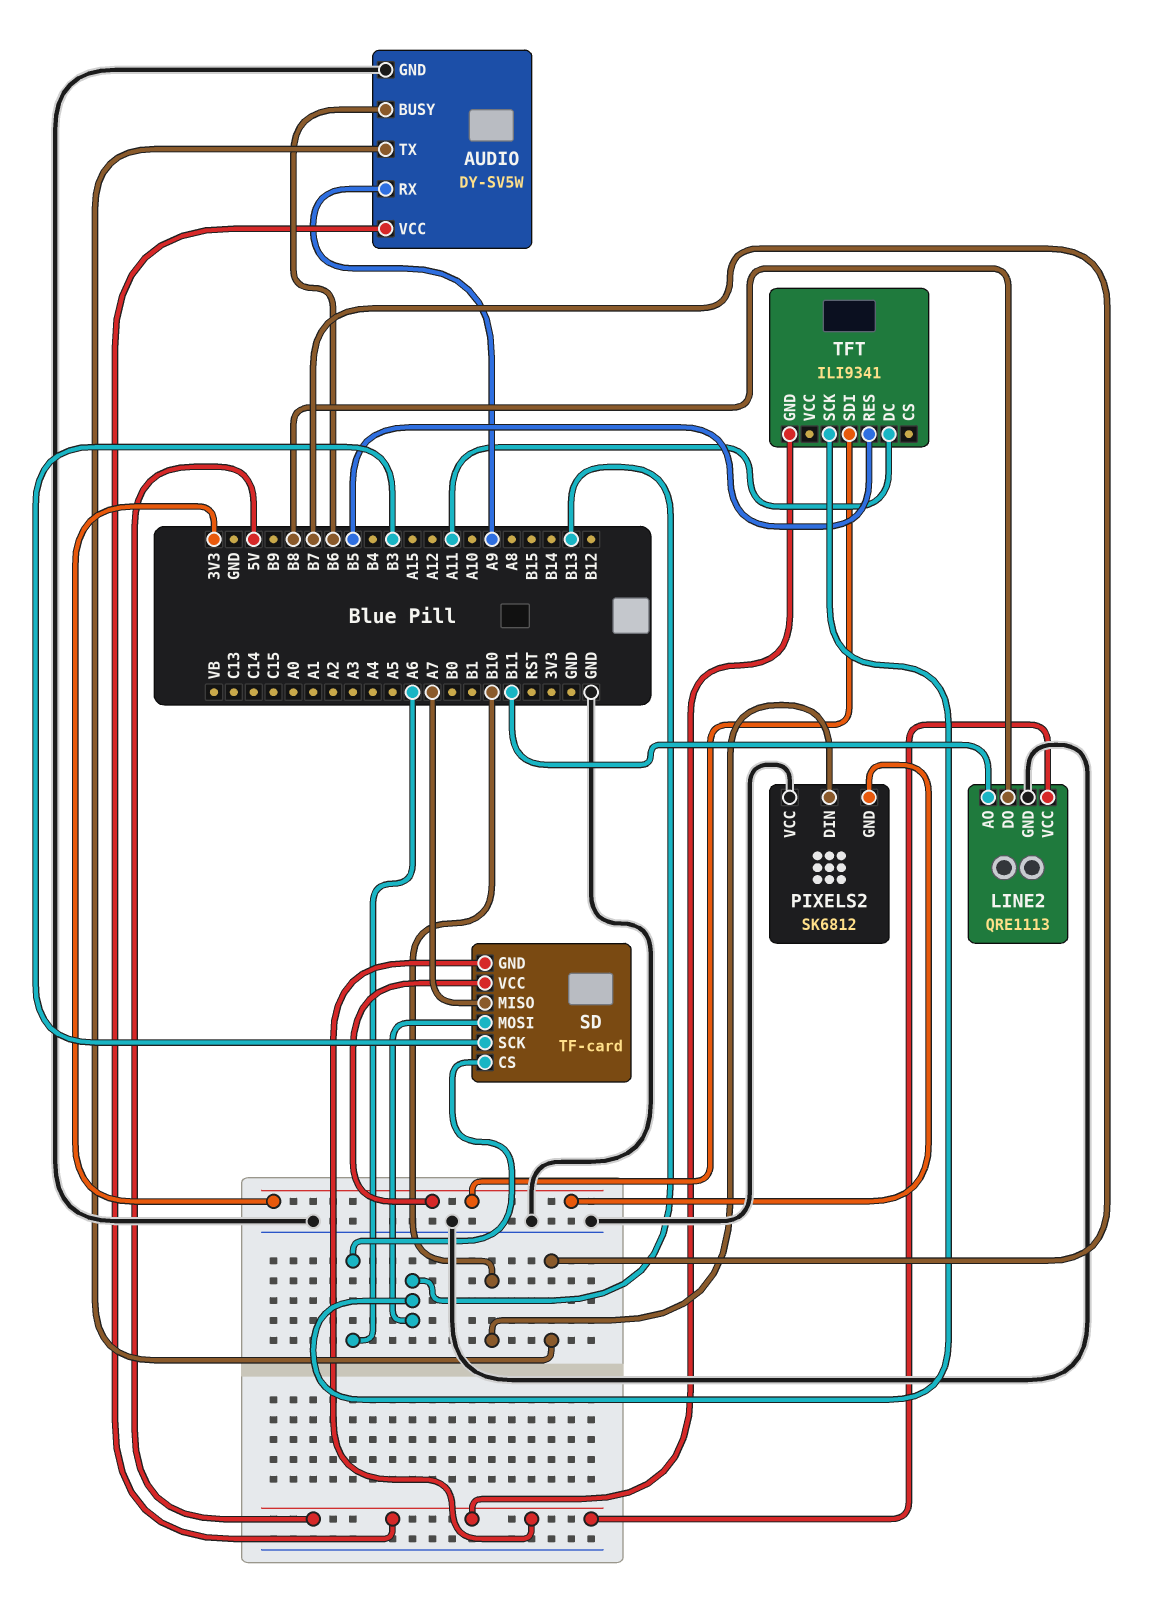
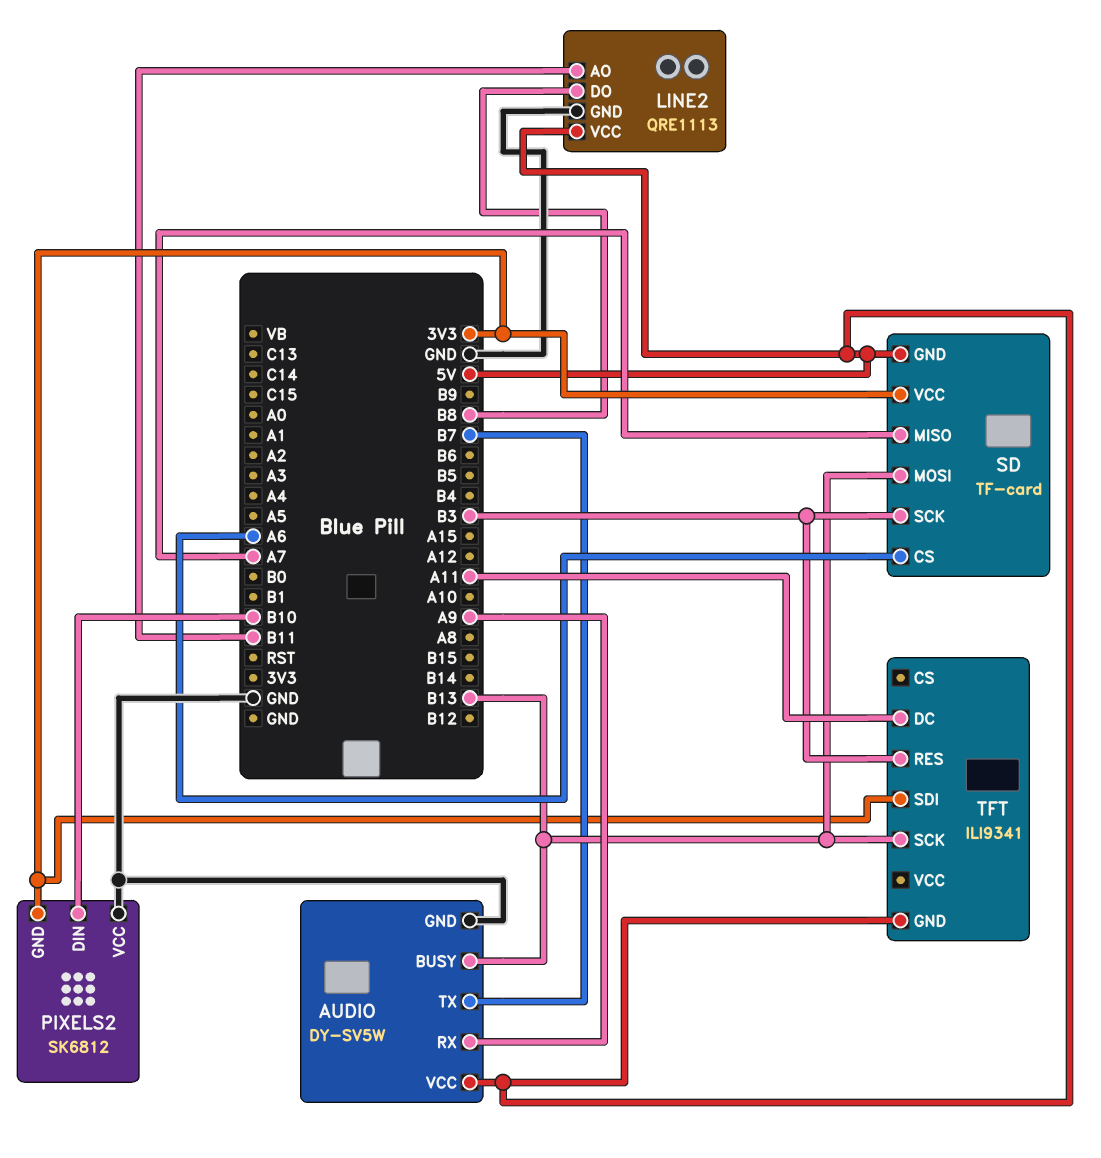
AUDIO pin BUSY: B6 -> B13
TFT pin RES: B5 -> B3

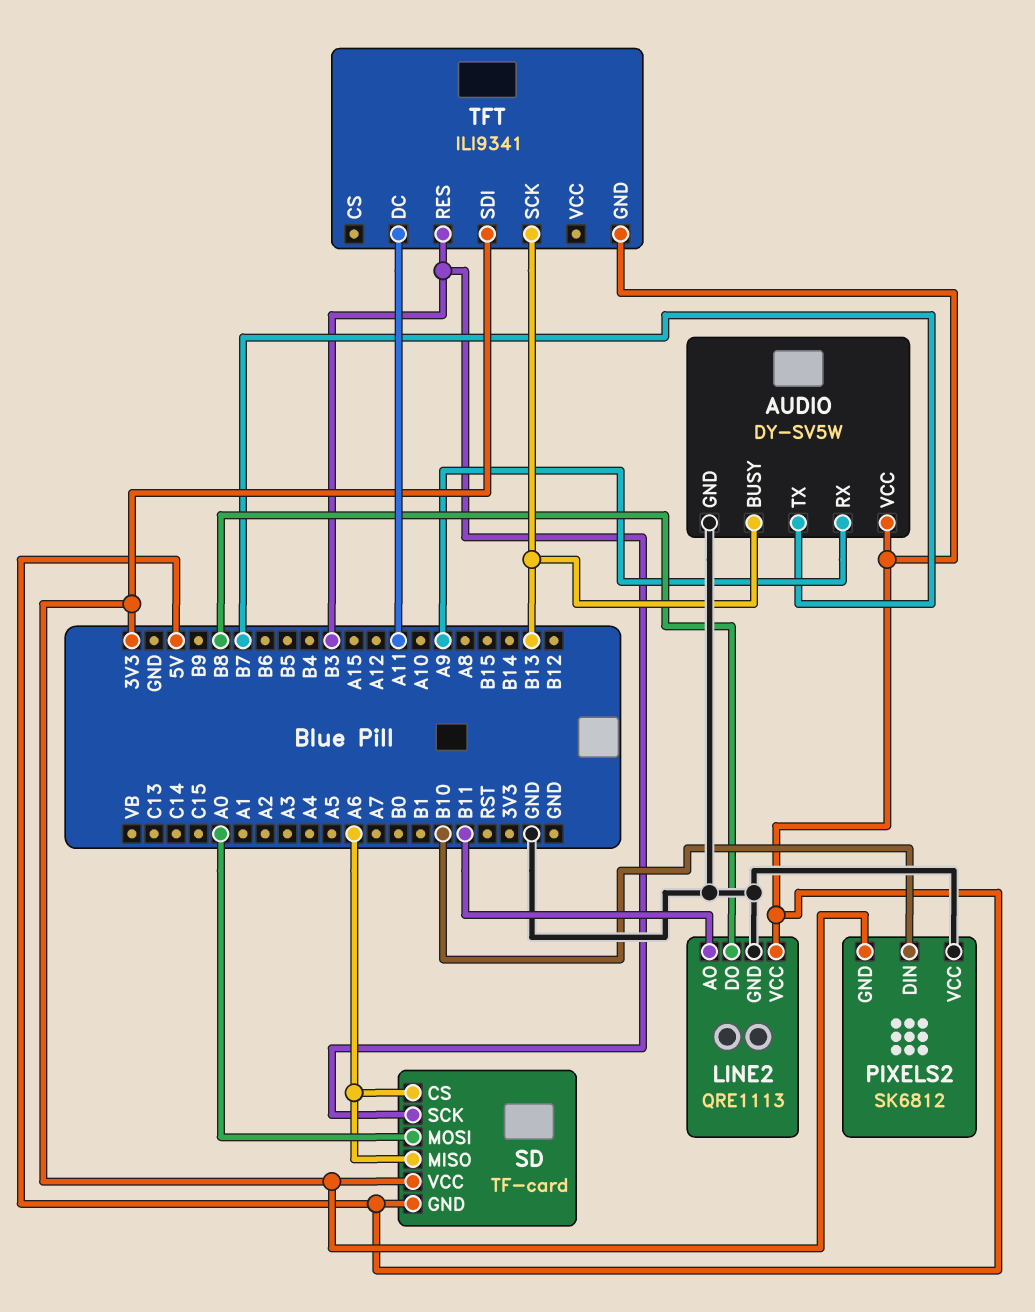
SD pin MISO: A7 -> A6
SD pin MOSI: B13 -> A0

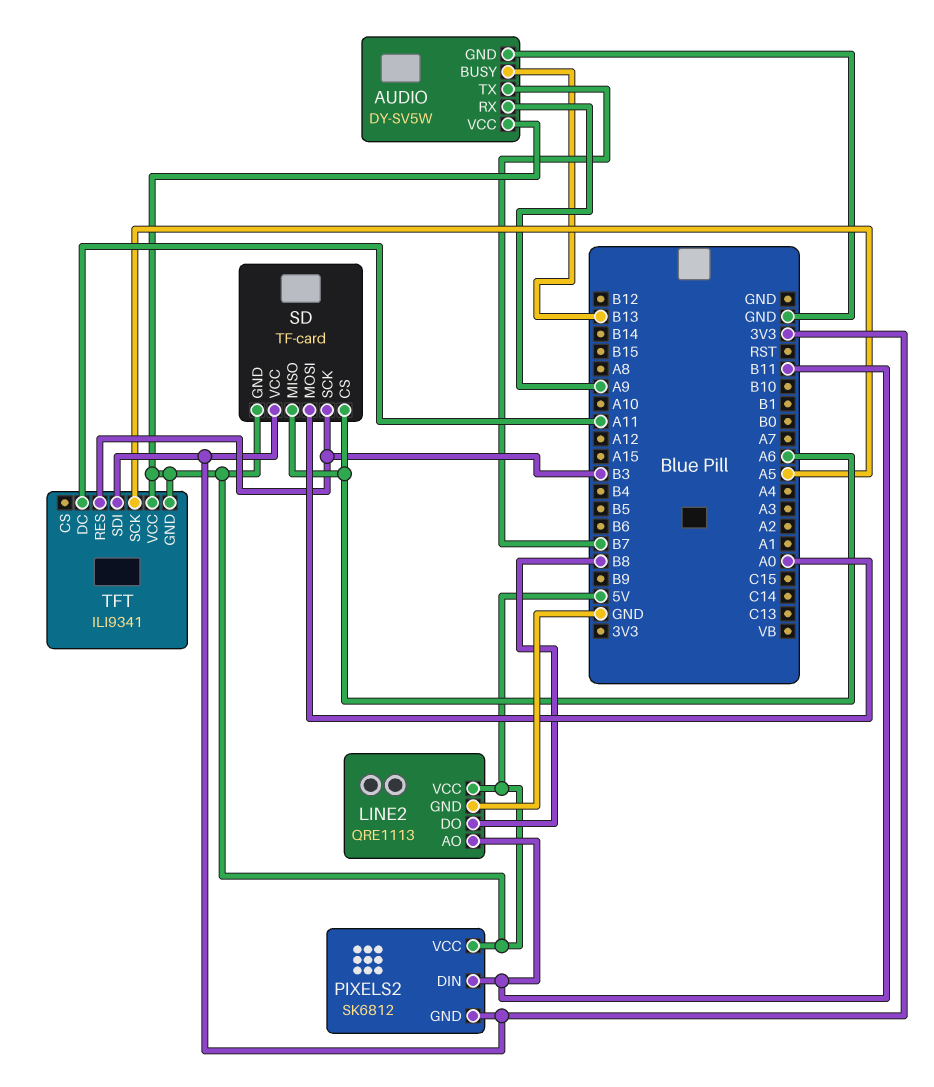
PIXELS2 pin DIN: B10 -> B11
PIXELS2 pin VCC: GND -> 5V
TFT pin SCK: B13 -> A5
TFT pin VCC: none -> 5V

